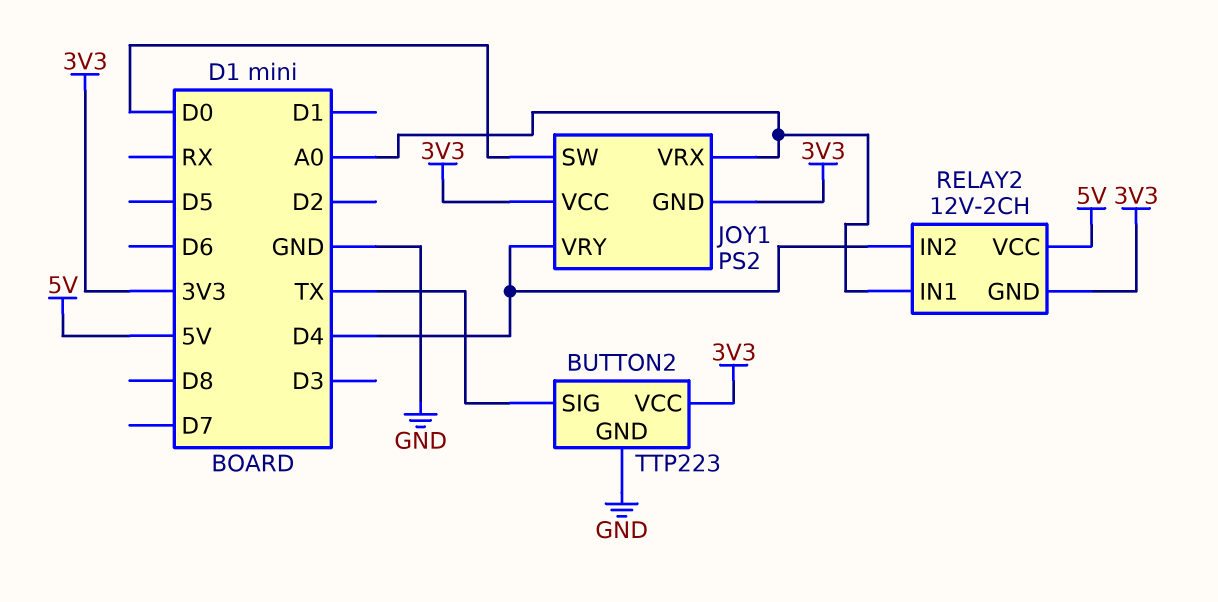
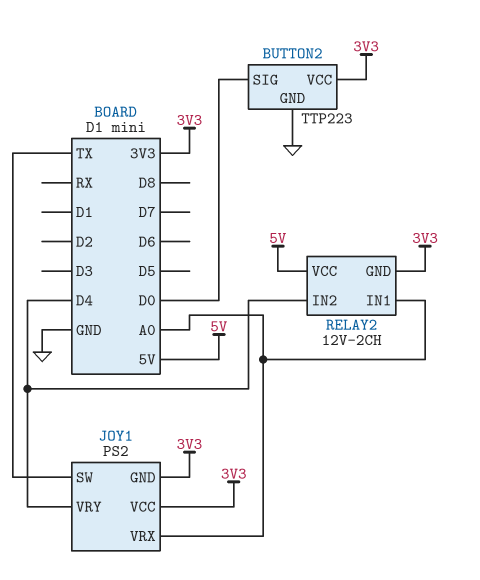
BUTTON2 pin SIG: TX -> D0
JOY1 pin SW: D0 -> TX

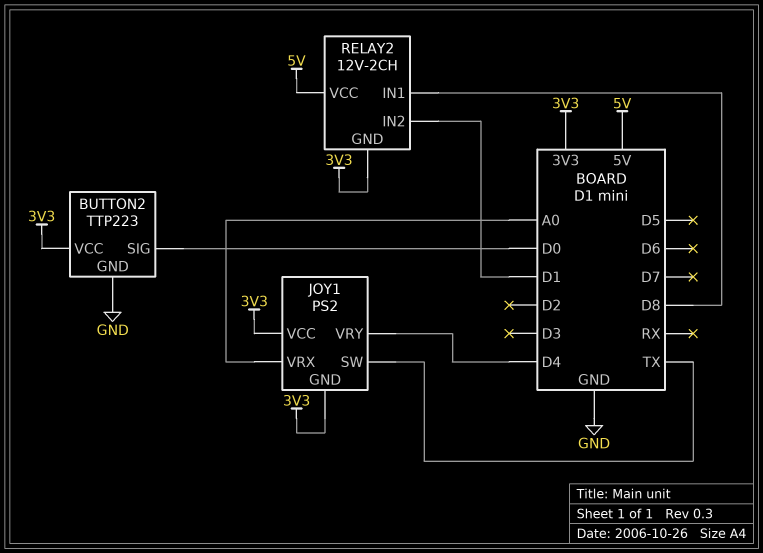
RELAY2 pin IN1: A0 -> D8
RELAY2 pin IN2: D4 -> D1

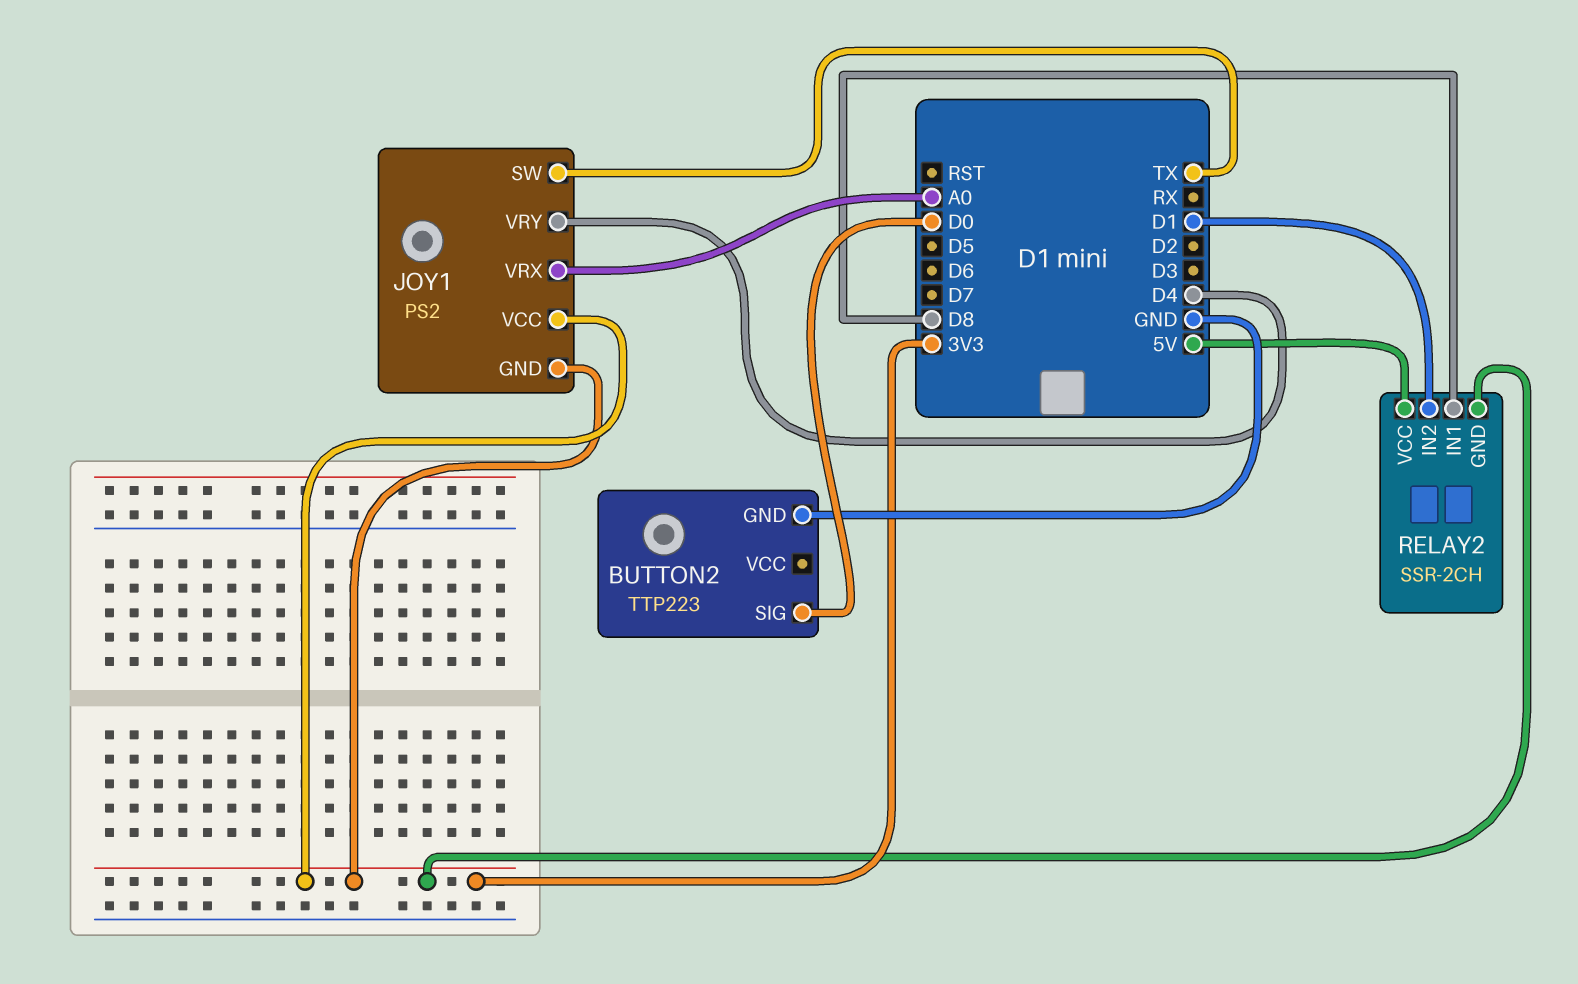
BUTTON2 pin VCC: 3V3 -> none
RELAY2: 12V-2CH -> SSR-2CH

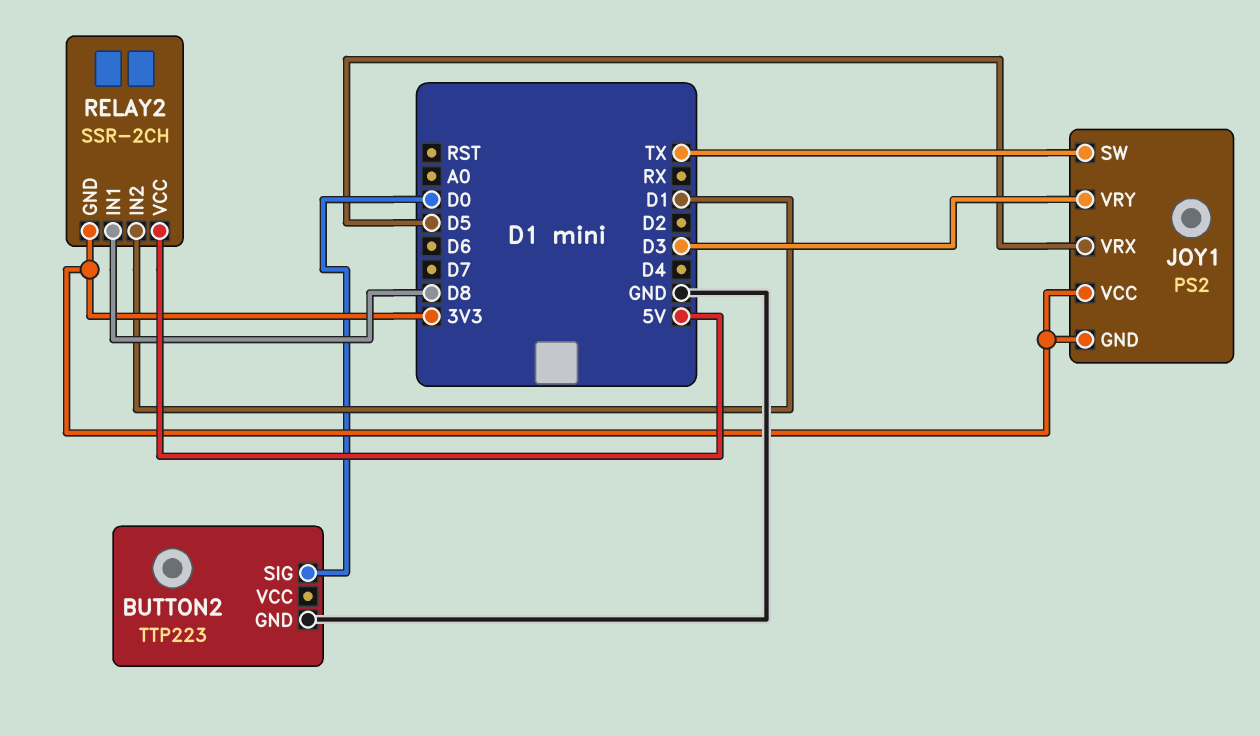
JOY1 pin VRX: A0 -> D5
JOY1 pin VRY: D4 -> D3

